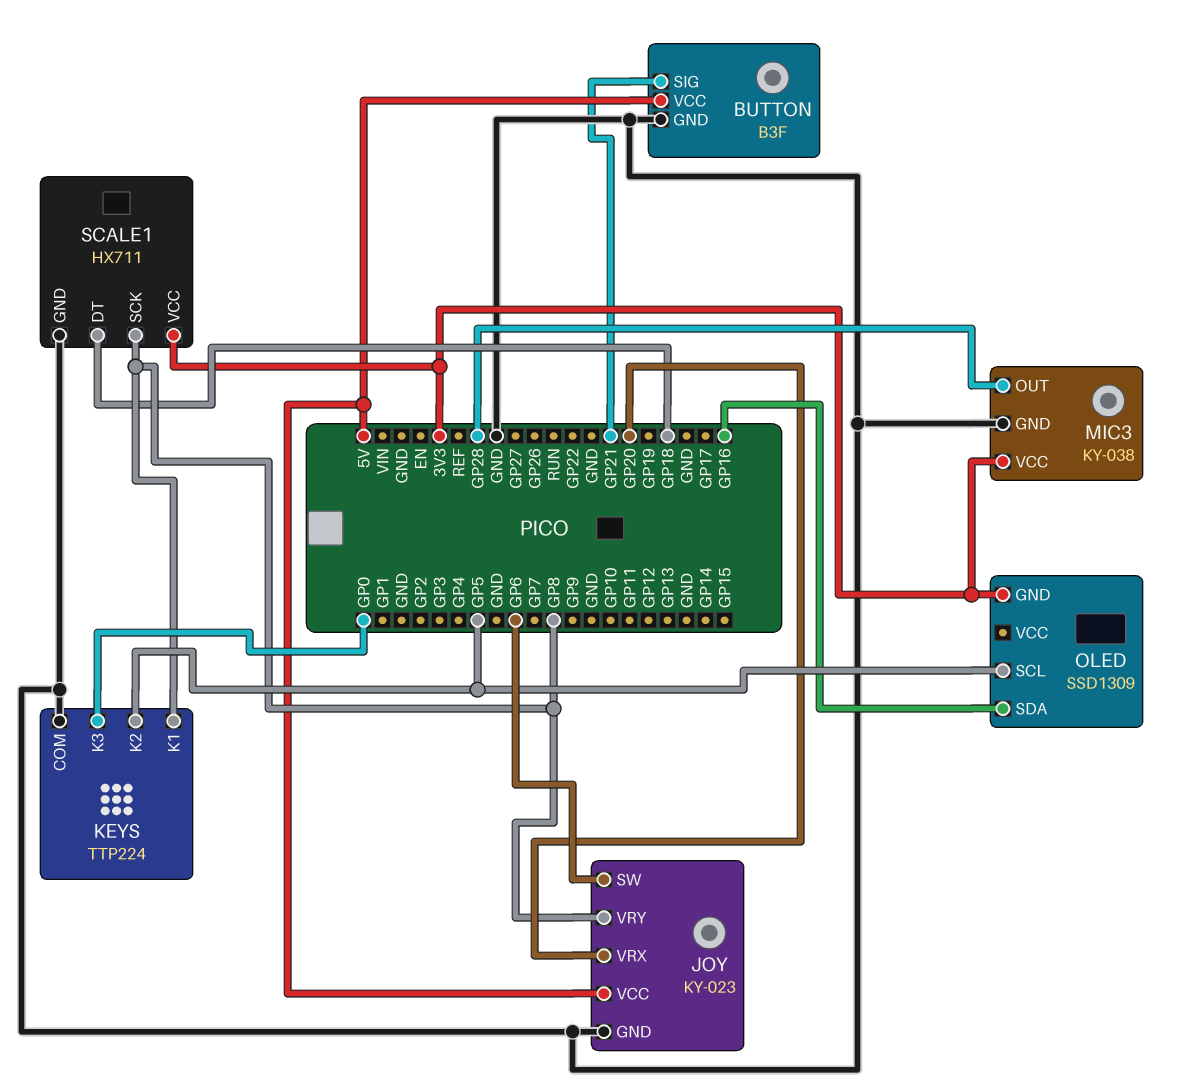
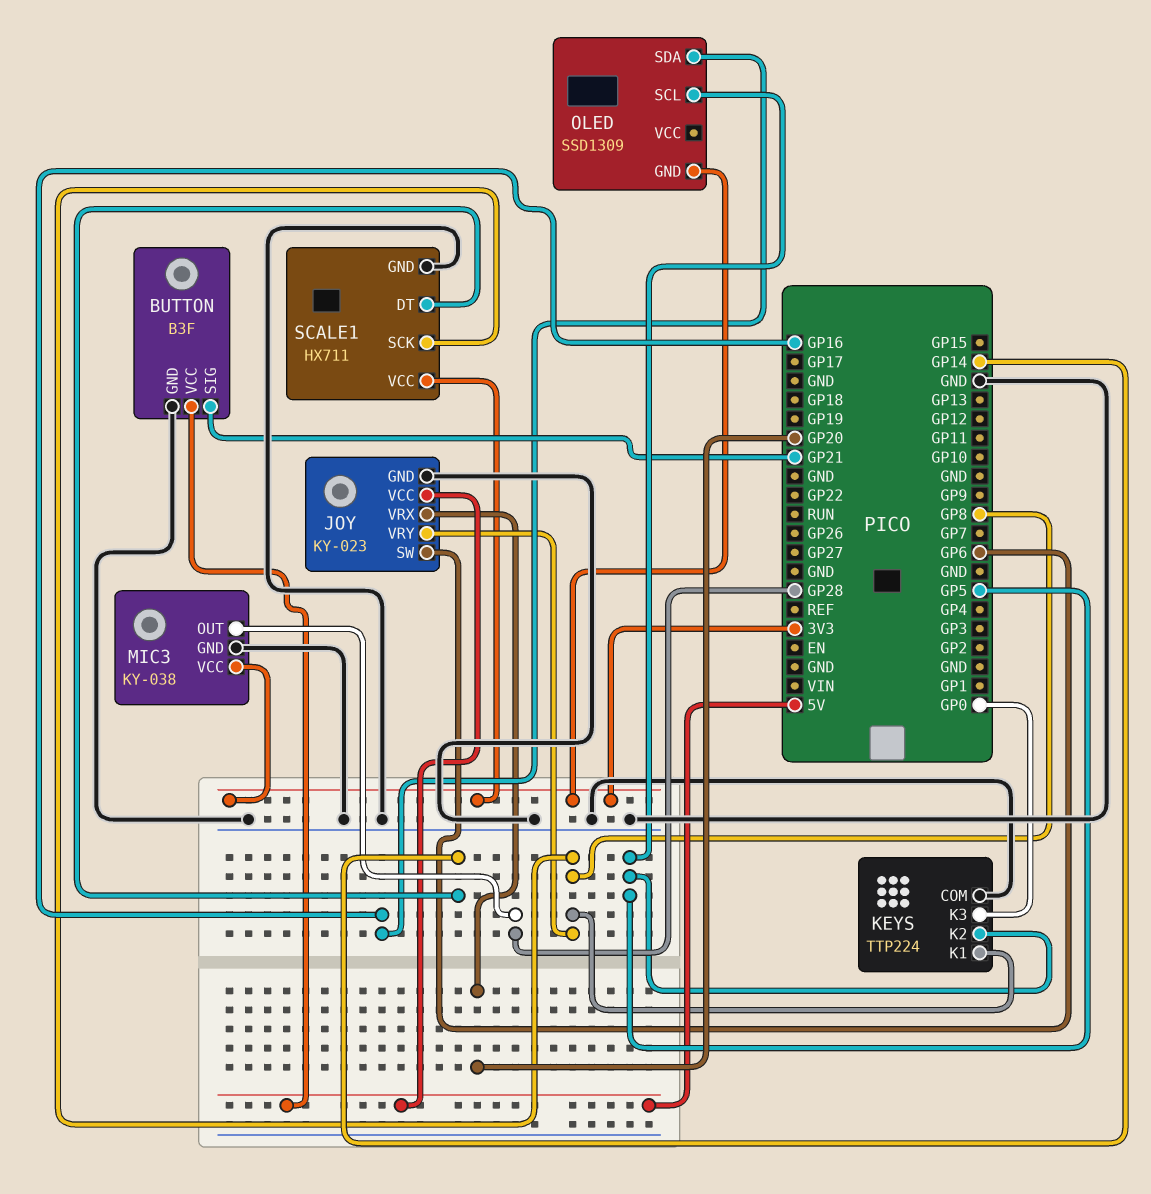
SCALE1 pin DT: GP18 -> GP14

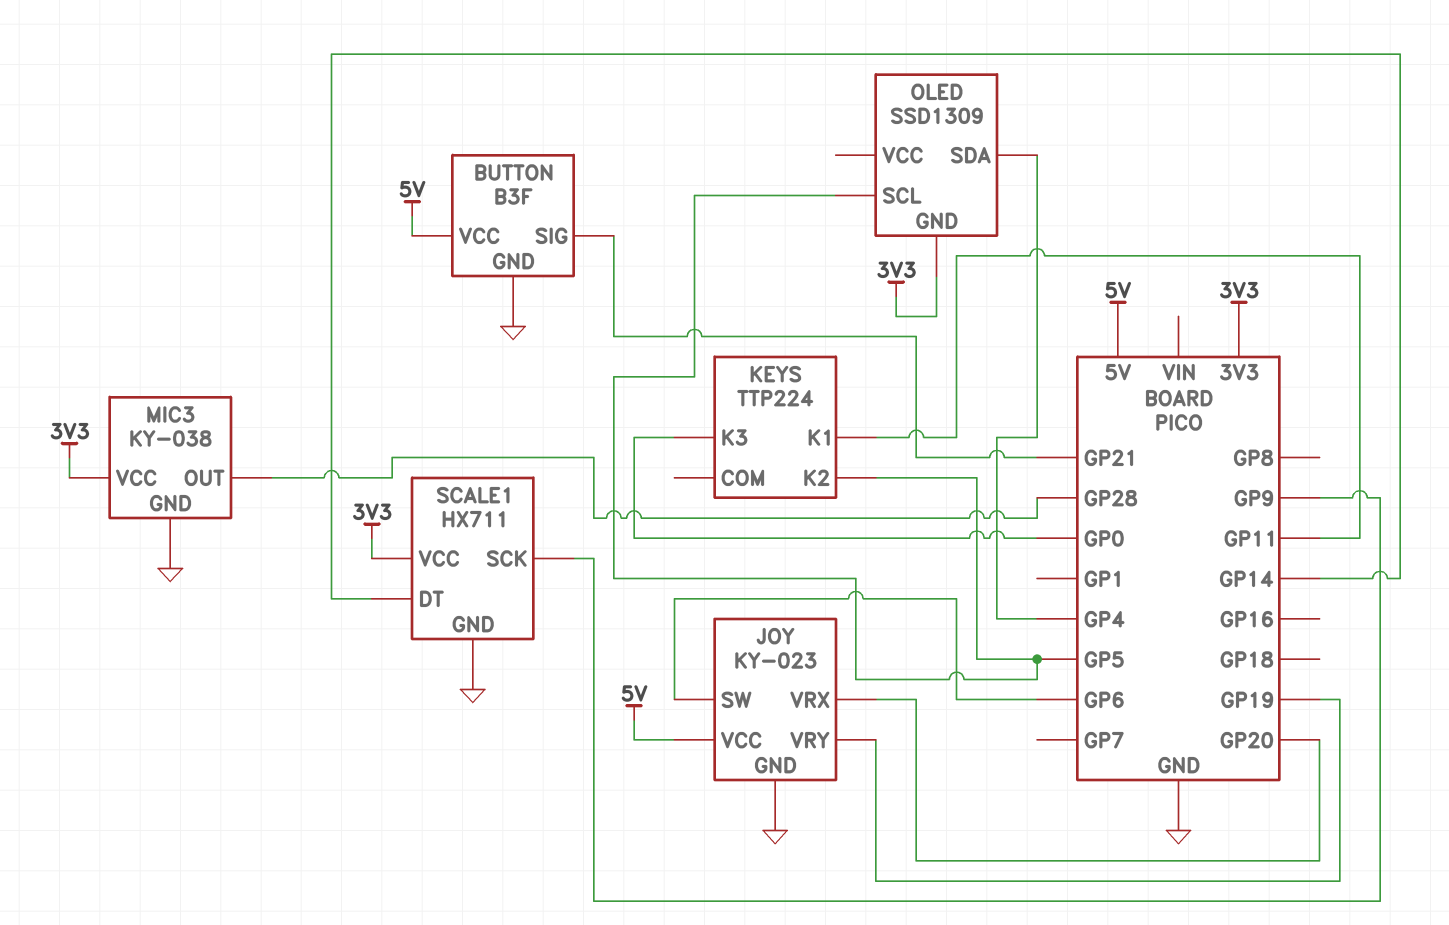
JOY pin VRY: GP8 -> GP19
KEYS pin COM: GND -> none
KEYS pin K1: GP8 -> GP11
OLED pin SDA: GP16 -> GP4
SCALE1 pin SCK: GP8 -> GP9

